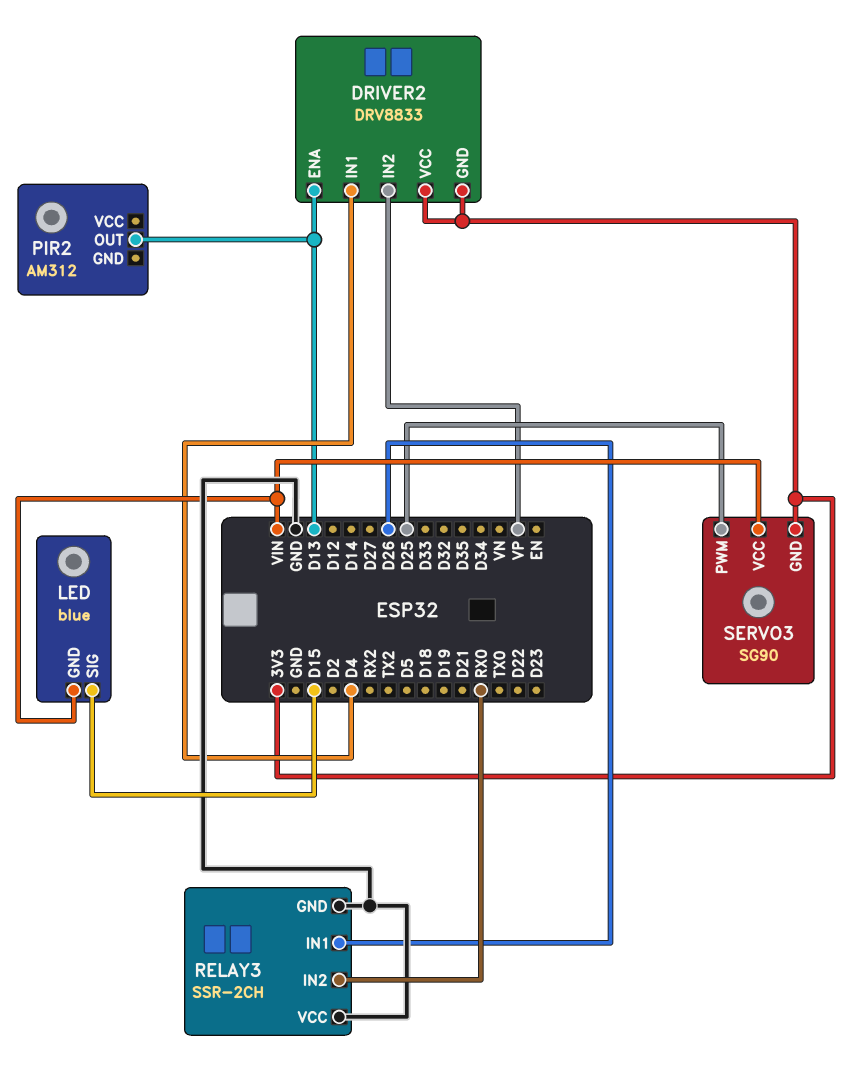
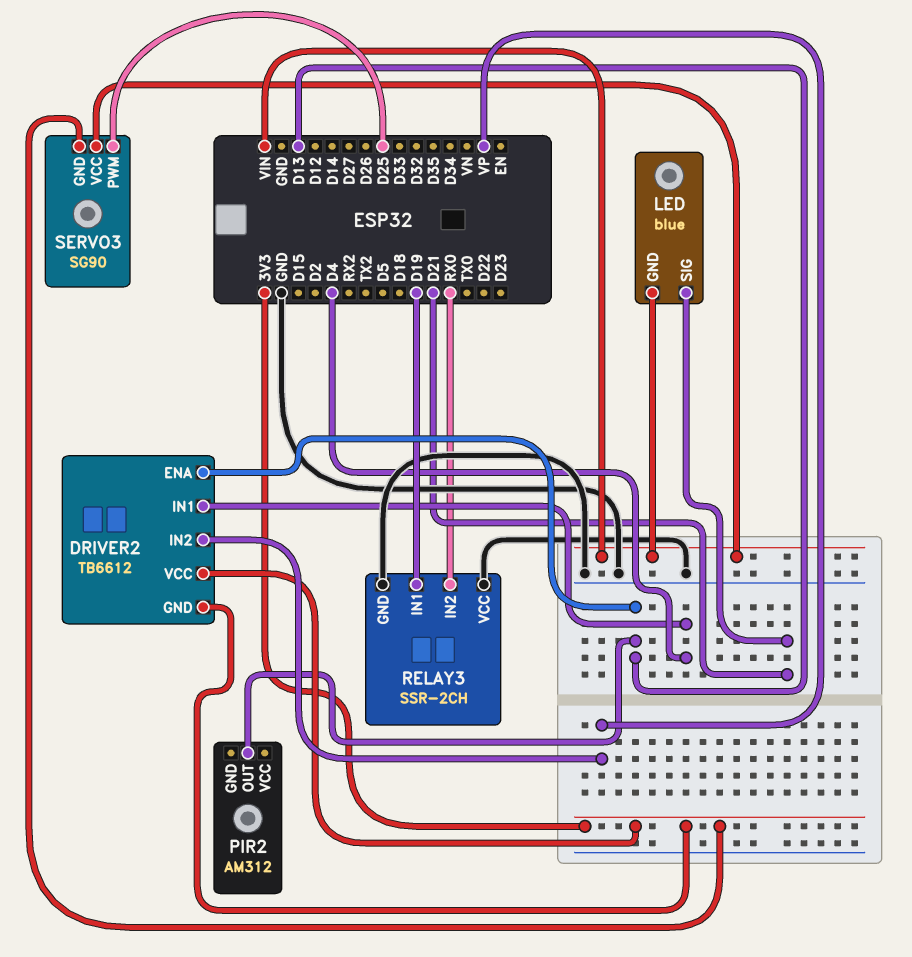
DRIVER2: DRV8833 -> TB6612
LED pin SIG: D15 -> D21
RELAY3 pin IN1: D26 -> D19

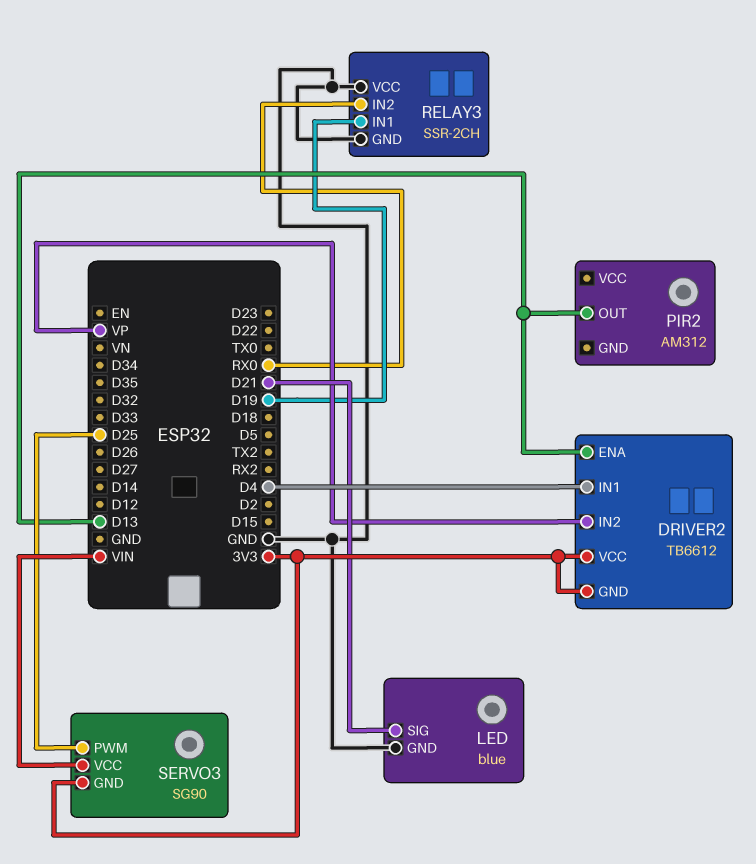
LED pin GND: VIN -> GND

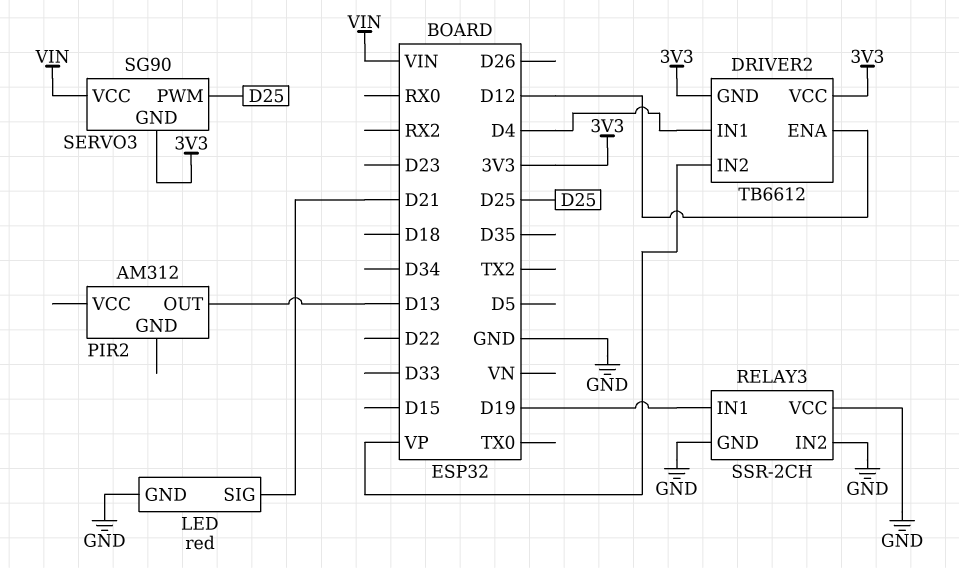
DRIVER2 pin ENA: D13 -> D12
LED: blue -> red
RELAY3 pin IN2: RX0 -> GND

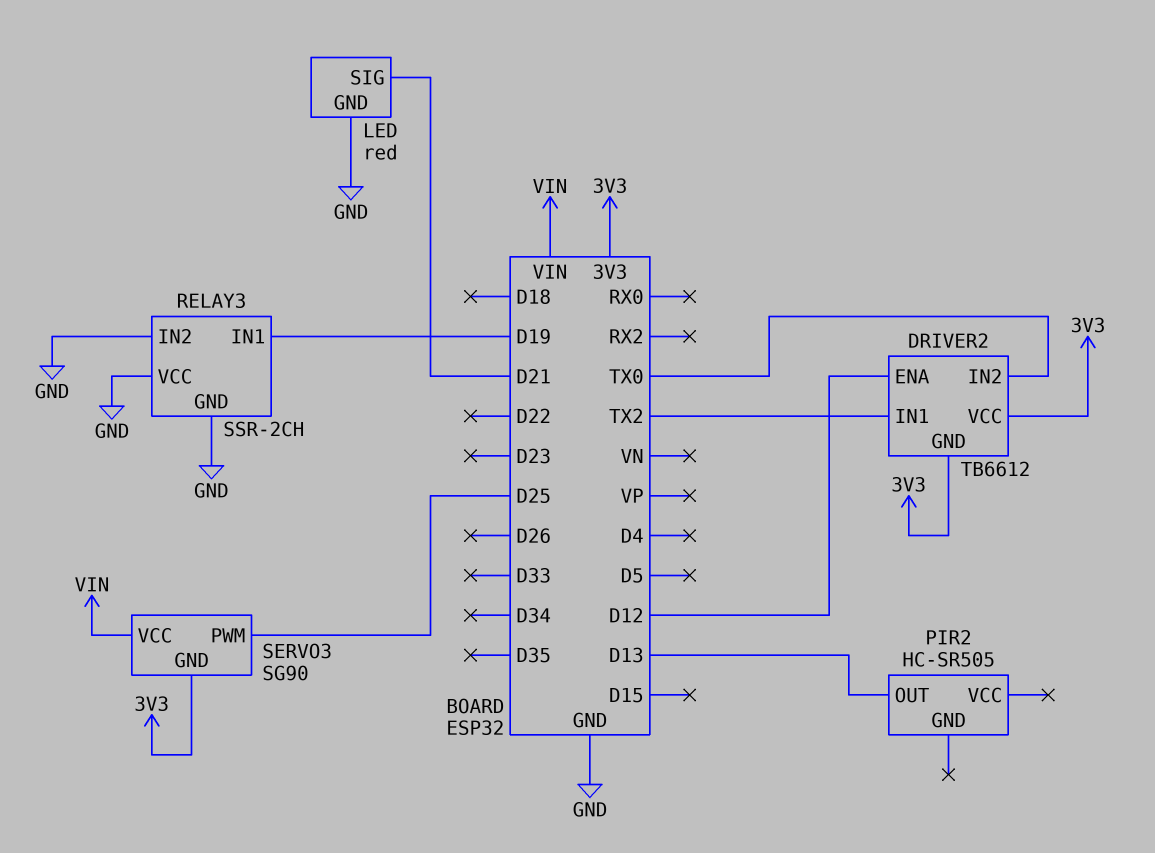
DRIVER2 pin IN1: D4 -> TX2
DRIVER2 pin IN2: VP -> TX0
PIR2: AM312 -> HC-SR505

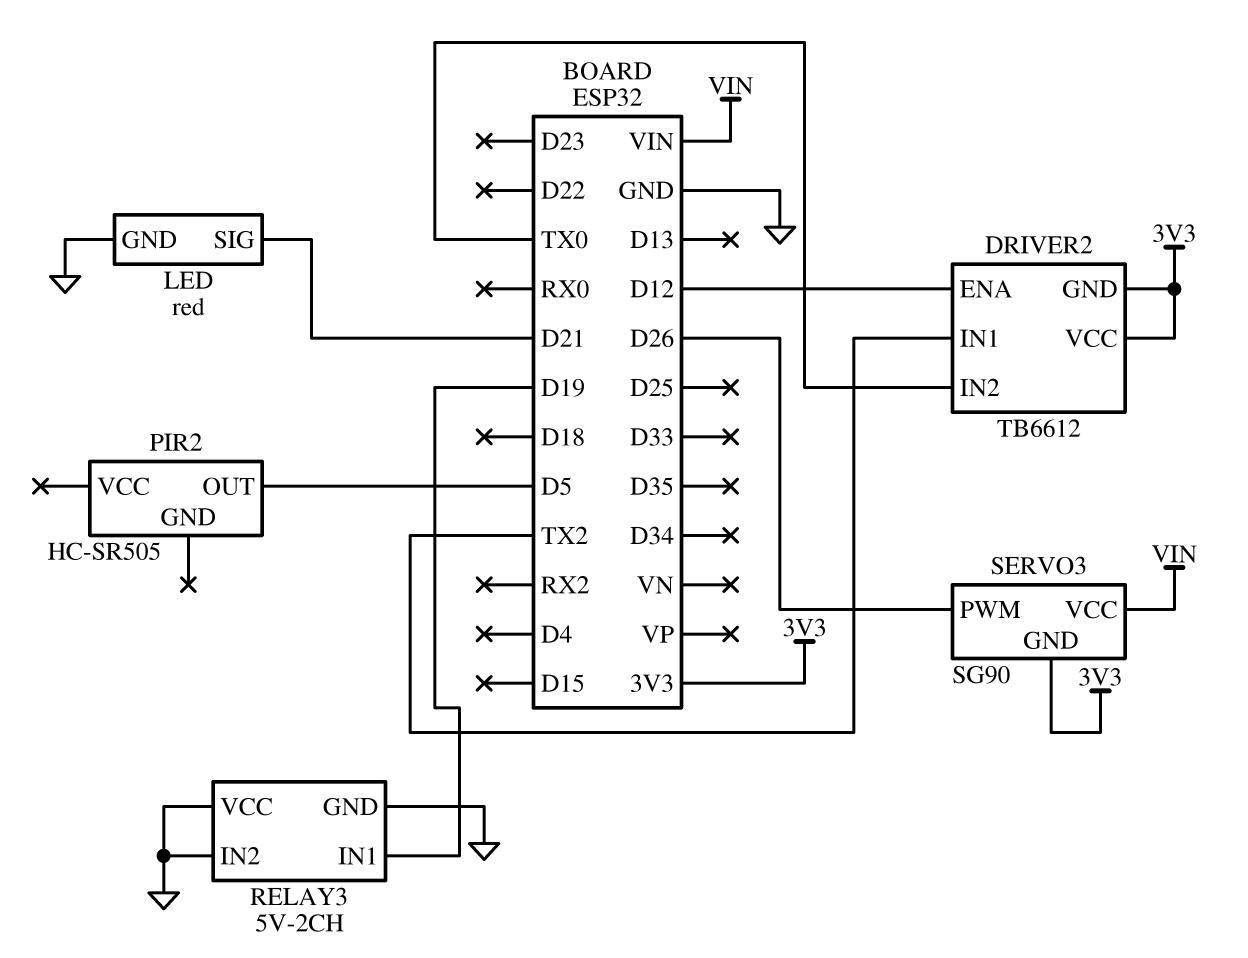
PIR2 pin OUT: D13 -> D5
RELAY3: SSR-2CH -> 5V-2CH
SERVO3 pin PWM: D25 -> D26

